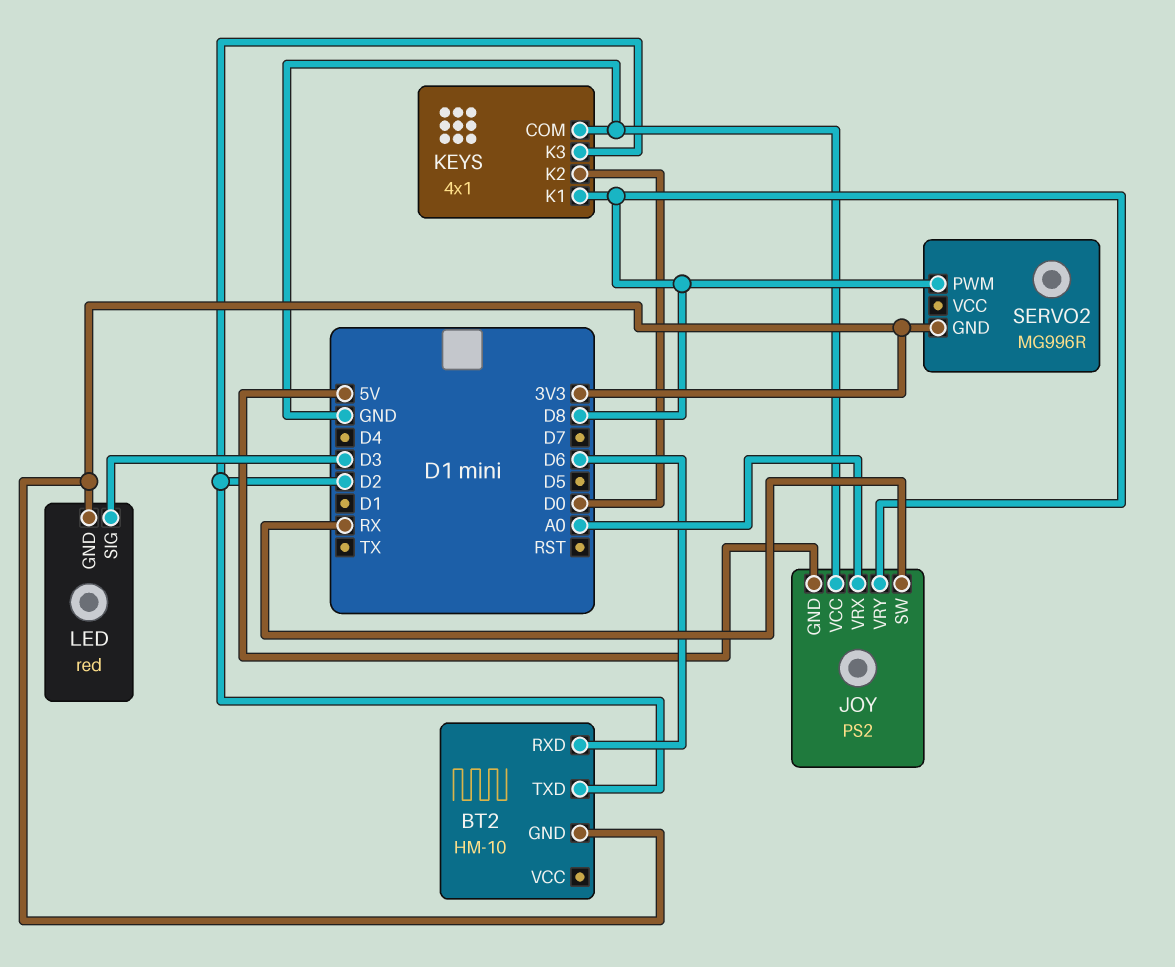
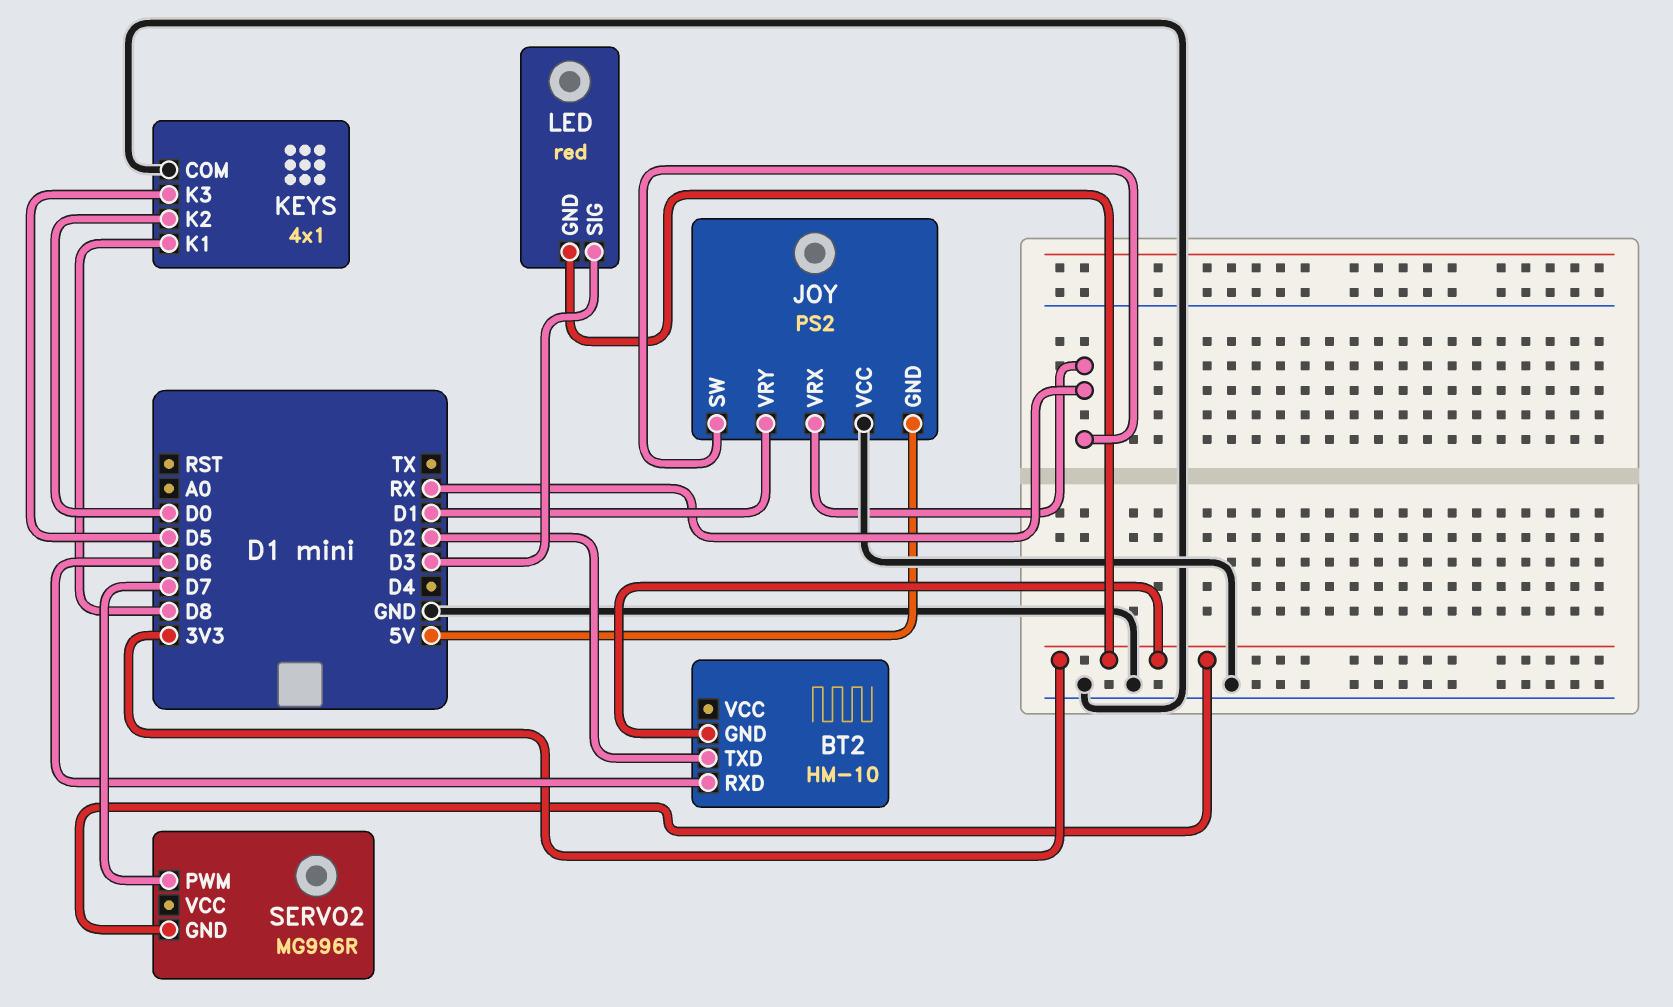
JOY pin VRX: A0 -> RX
JOY pin VRY: D8 -> D1
KEYS pin K3: D2 -> D5
SERVO2 pin PWM: D8 -> D7

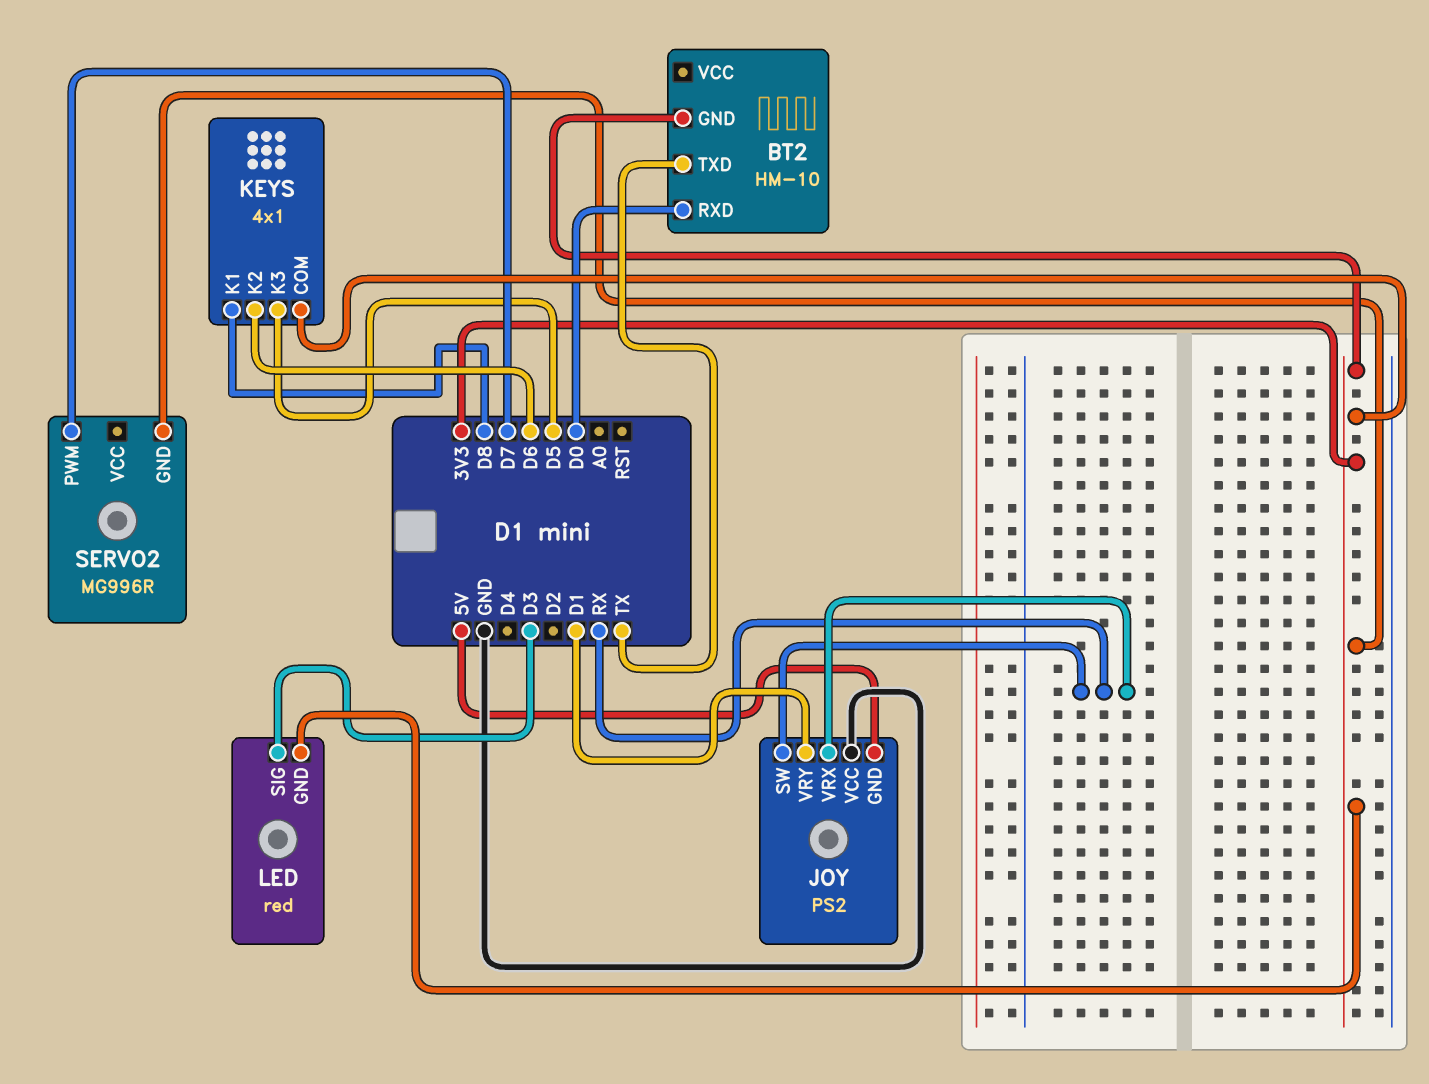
BT2 pin RXD: D6 -> D0
BT2 pin TXD: D2 -> TX
KEYS pin COM: GND -> 3V3
KEYS pin K2: D0 -> D6

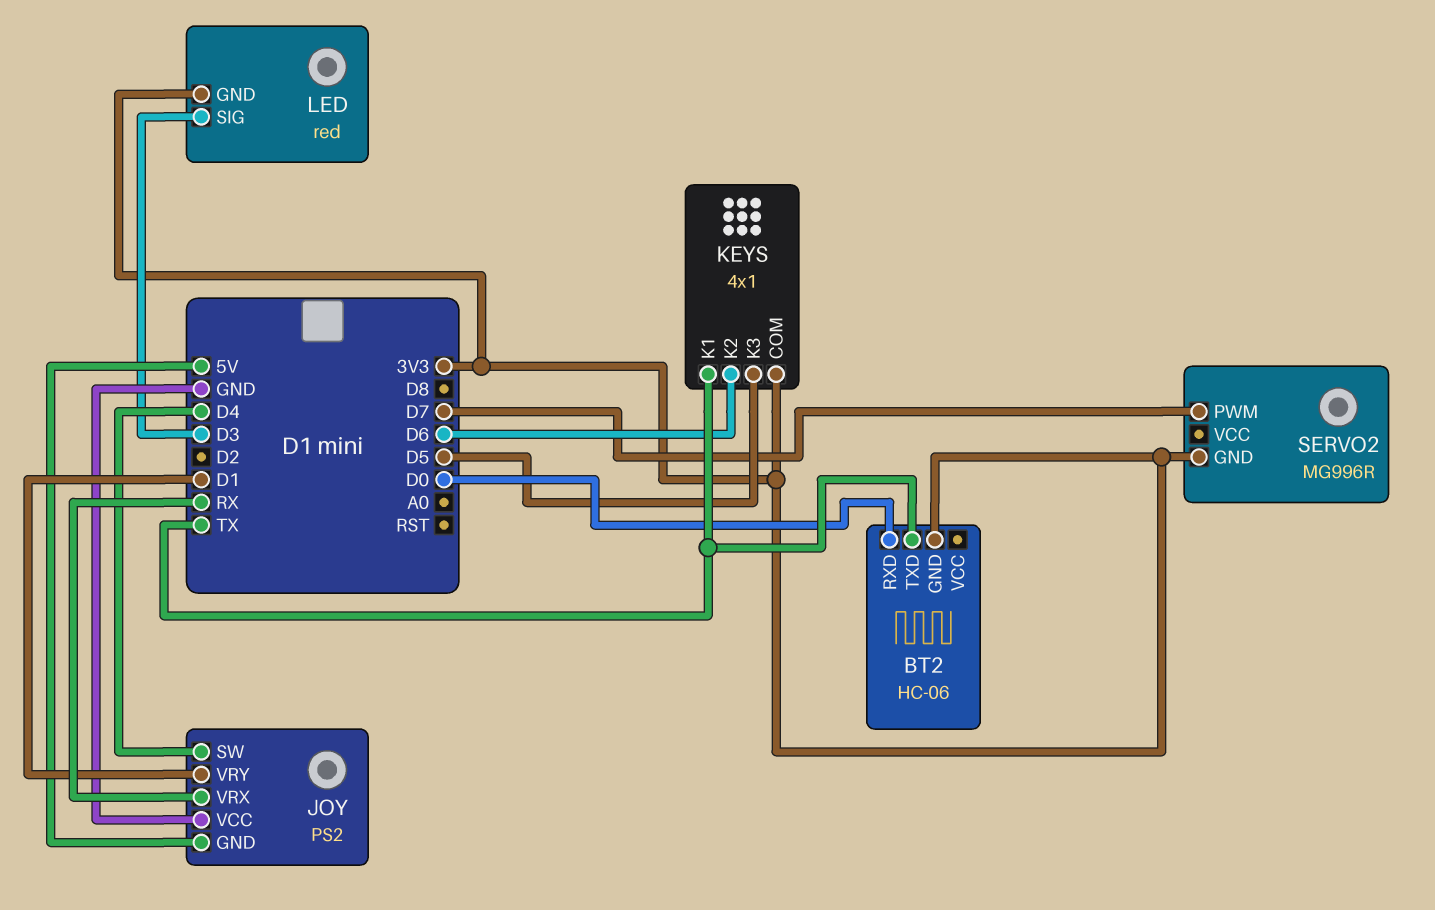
BT2: HM-10 -> HC-06
JOY pin SW: RX -> D4
KEYS pin K1: D8 -> TX

